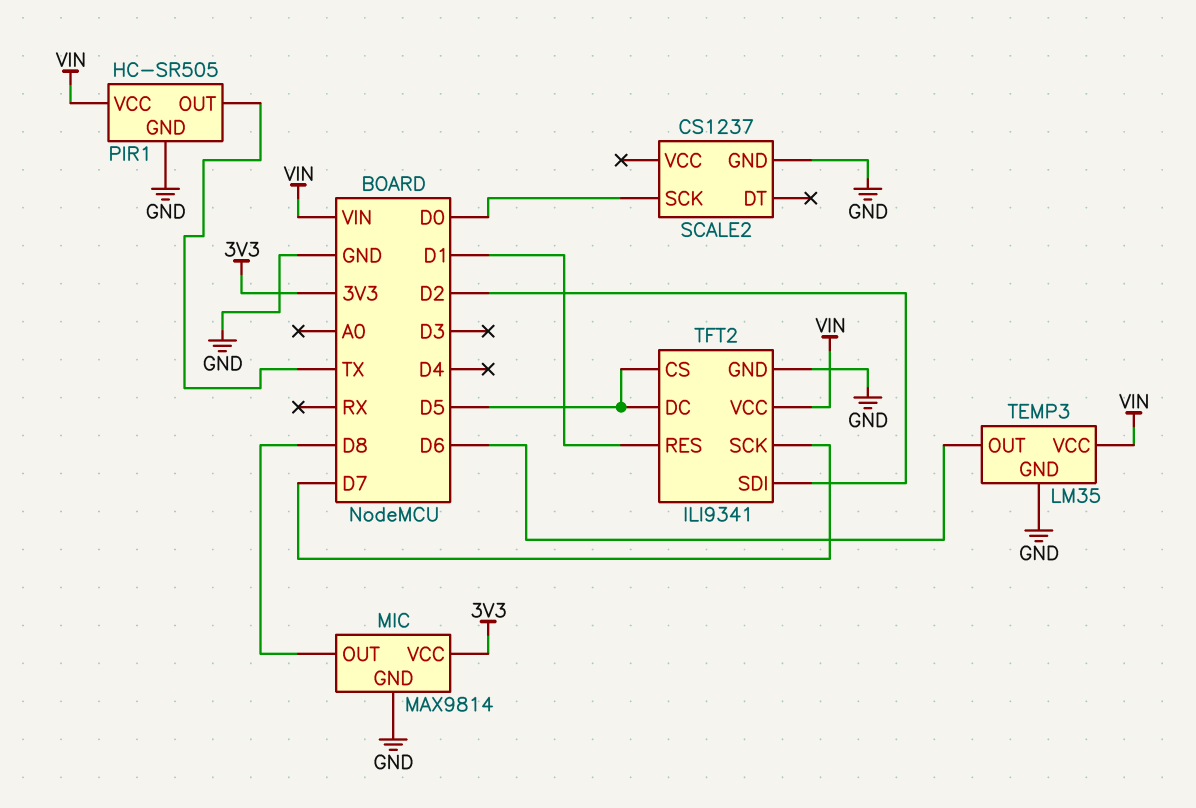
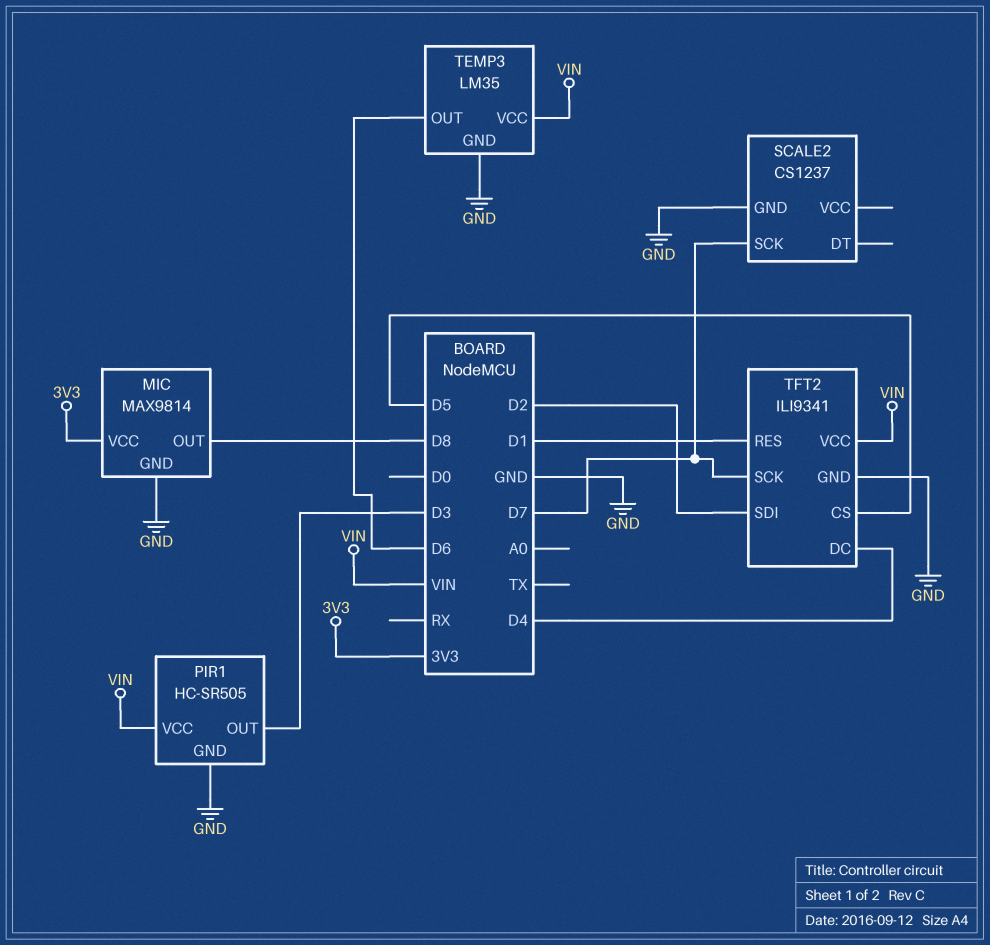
PIR1 pin OUT: TX -> D3
SCALE2 pin SCK: D0 -> D7
TFT2 pin DC: D5 -> D4

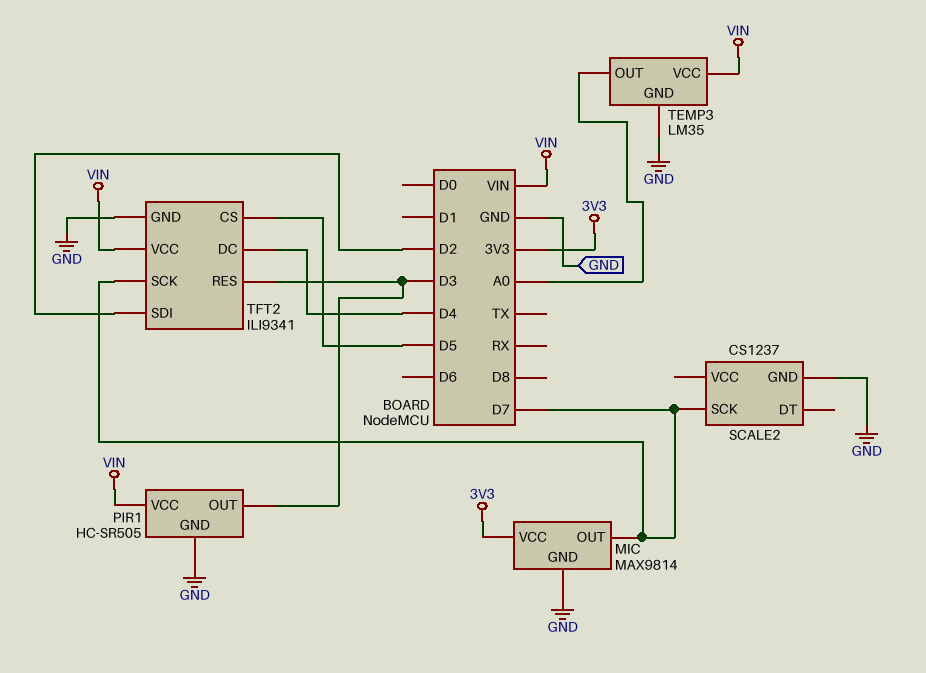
MIC pin OUT: D8 -> D7
TEMP3 pin OUT: D6 -> A0
TFT2 pin RES: D1 -> D3

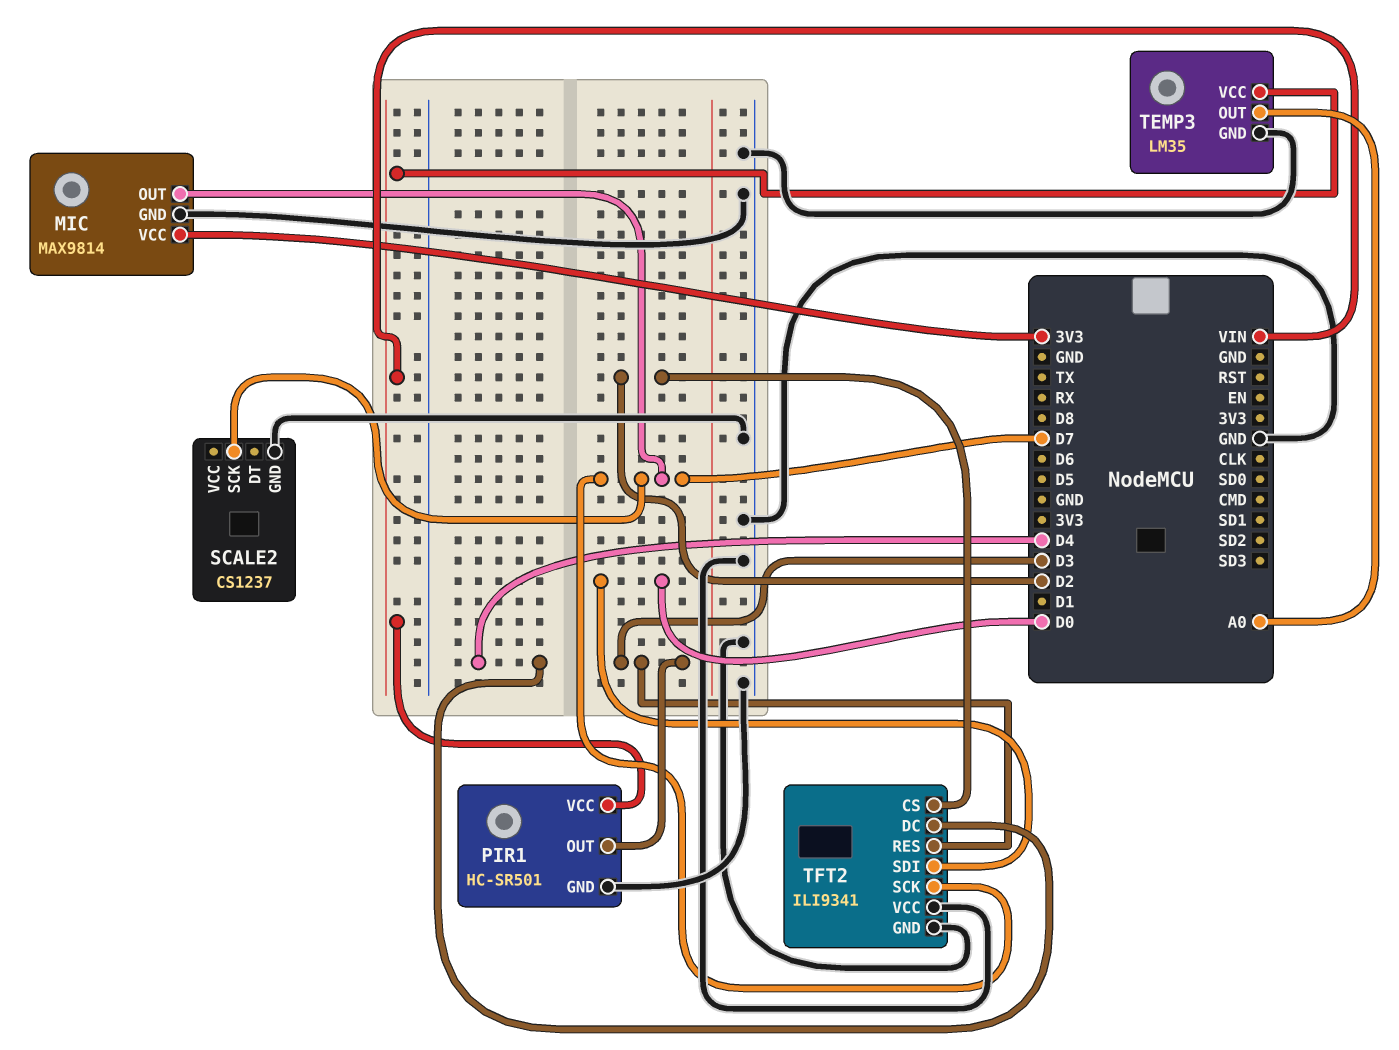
PIR1: HC-SR505 -> HC-SR501
TFT2 pin CS: D5 -> D2
TFT2 pin SDI: D2 -> D0
TFT2 pin VCC: VIN -> GND

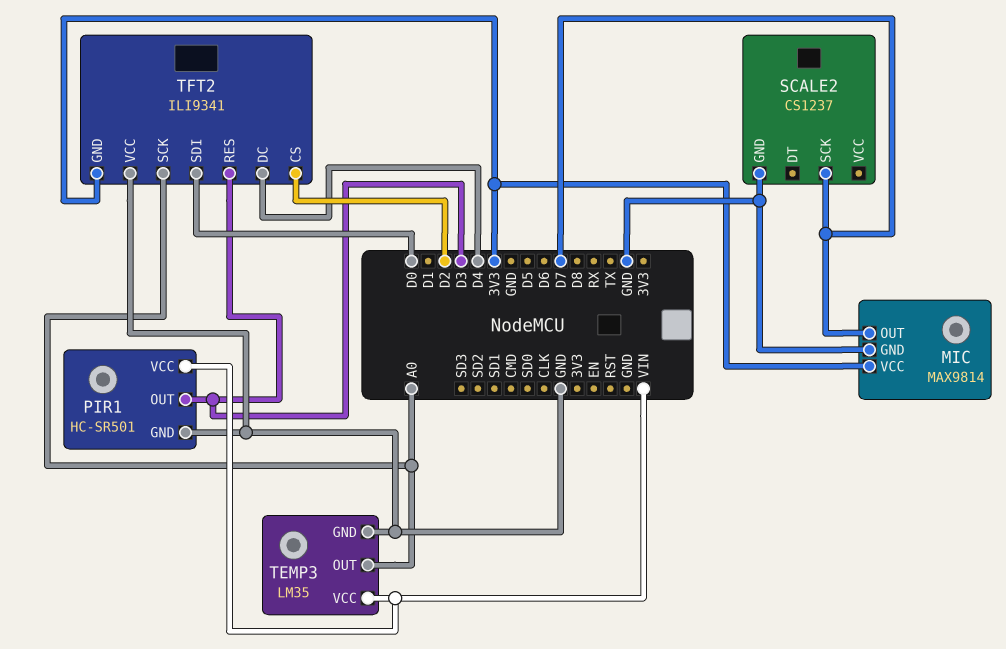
TFT2 pin GND: GND -> 3V3
TFT2 pin SCK: D7 -> A0

